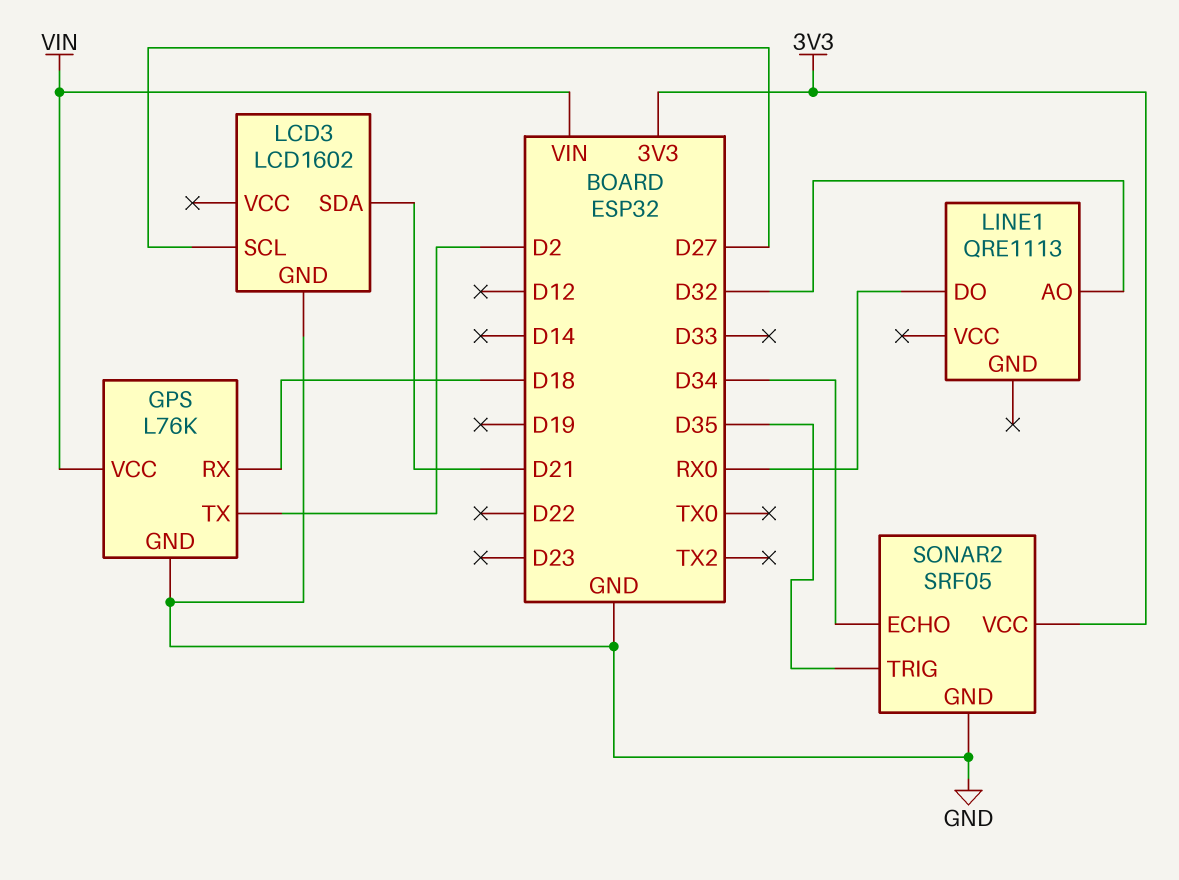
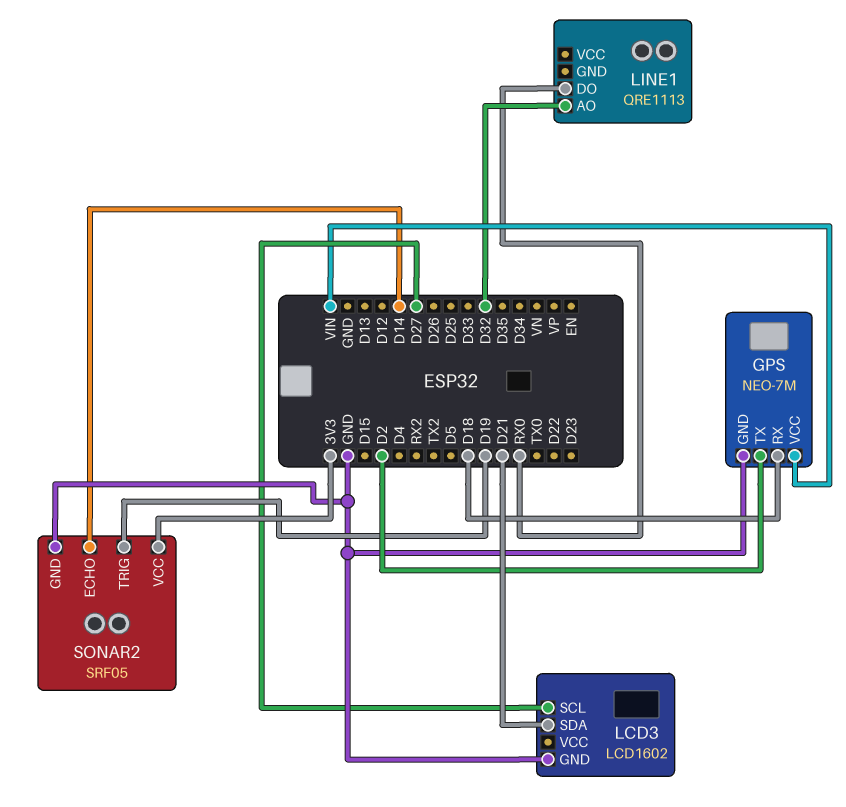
GPS: L76K -> NEO-7M
SONAR2 pin ECHO: D34 -> D14
SONAR2 pin TRIG: D35 -> D19

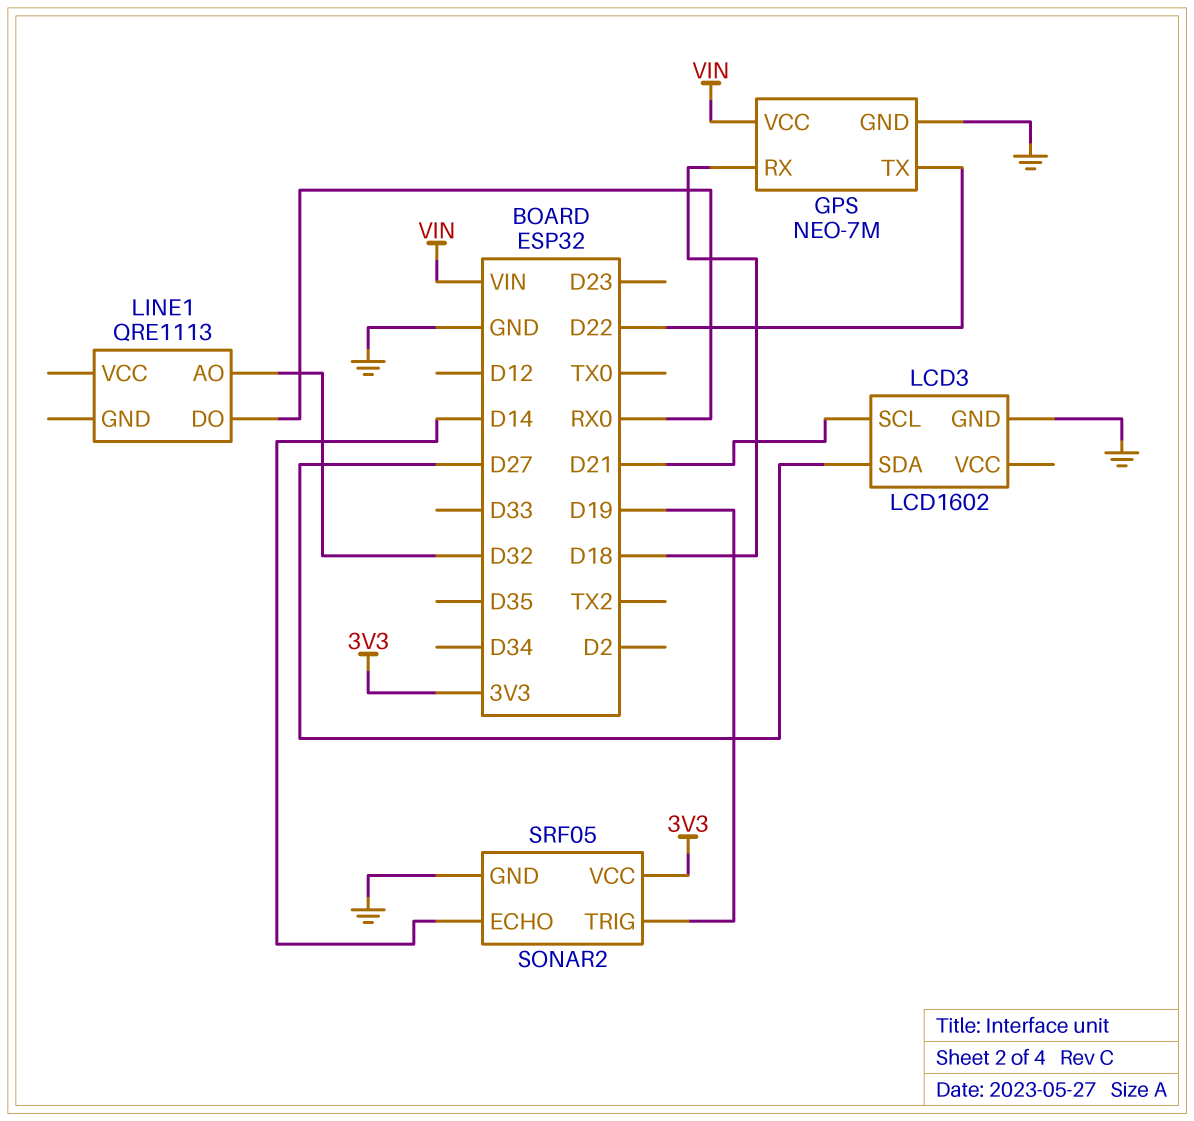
GPS pin TX: D2 -> D22
LCD3 pin SCL: D27 -> D21
LCD3 pin SDA: D21 -> D27

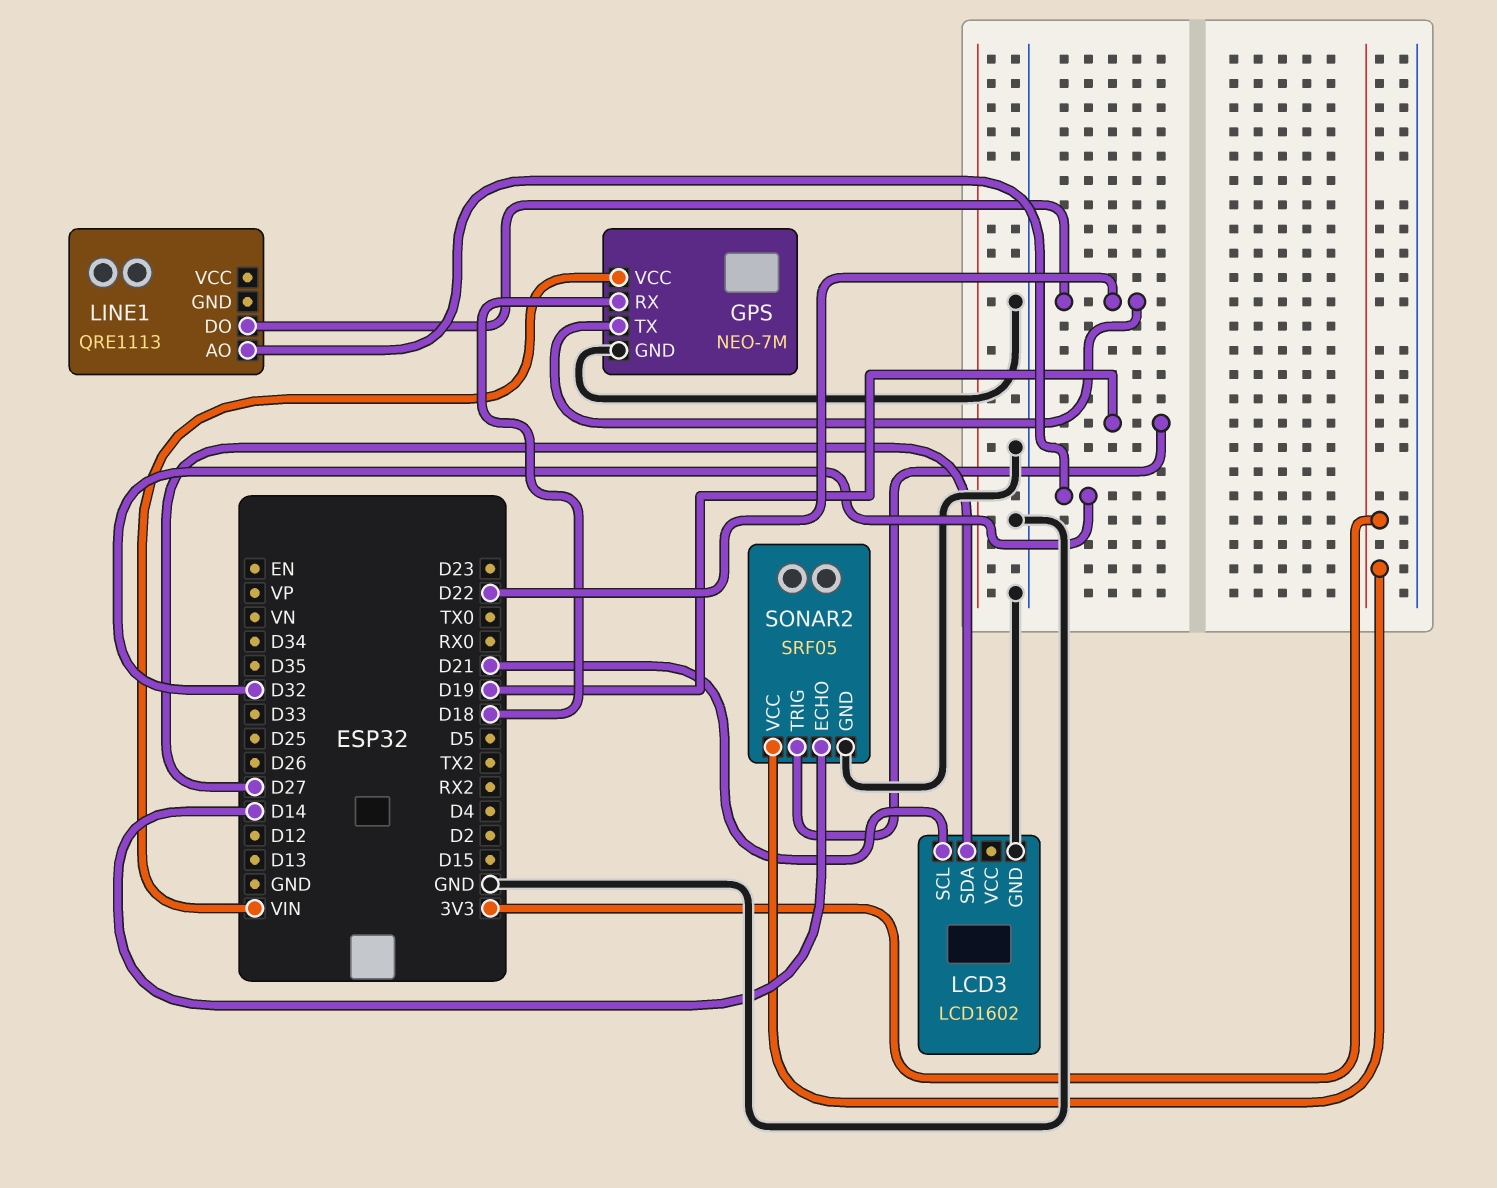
LINE1 pin DO: RX0 -> D22

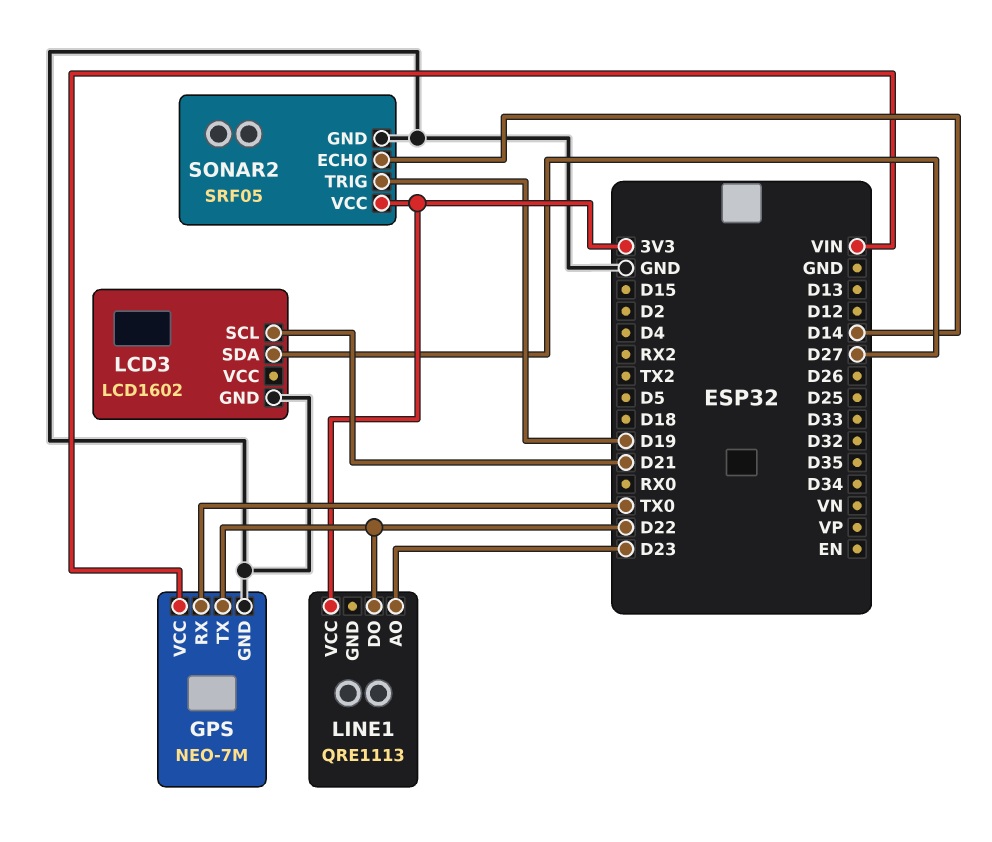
GPS pin RX: D18 -> TX0
LINE1 pin AO: D32 -> D23
LINE1 pin VCC: none -> 3V3

